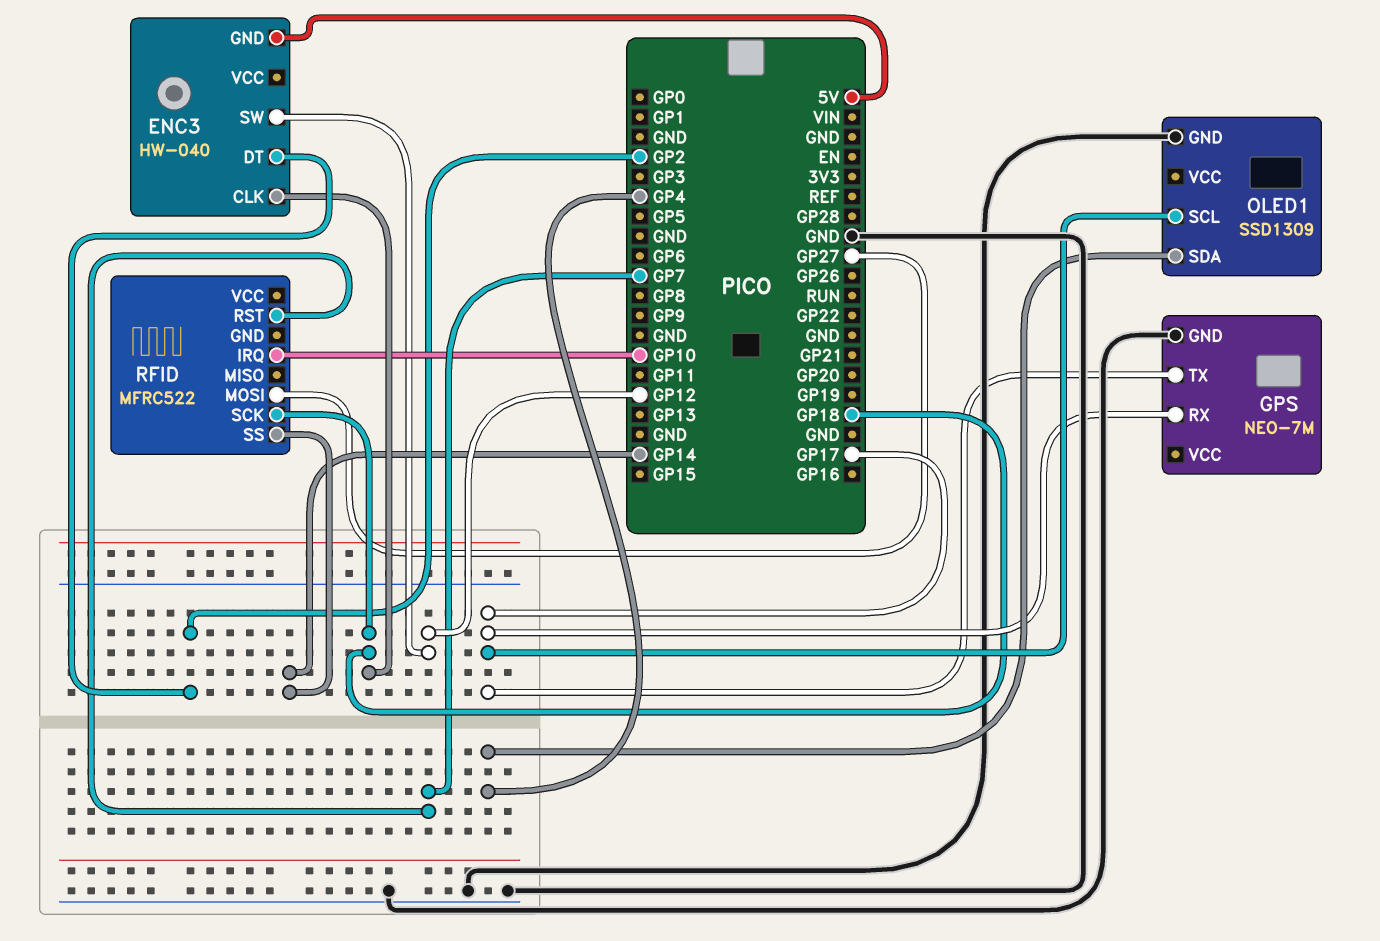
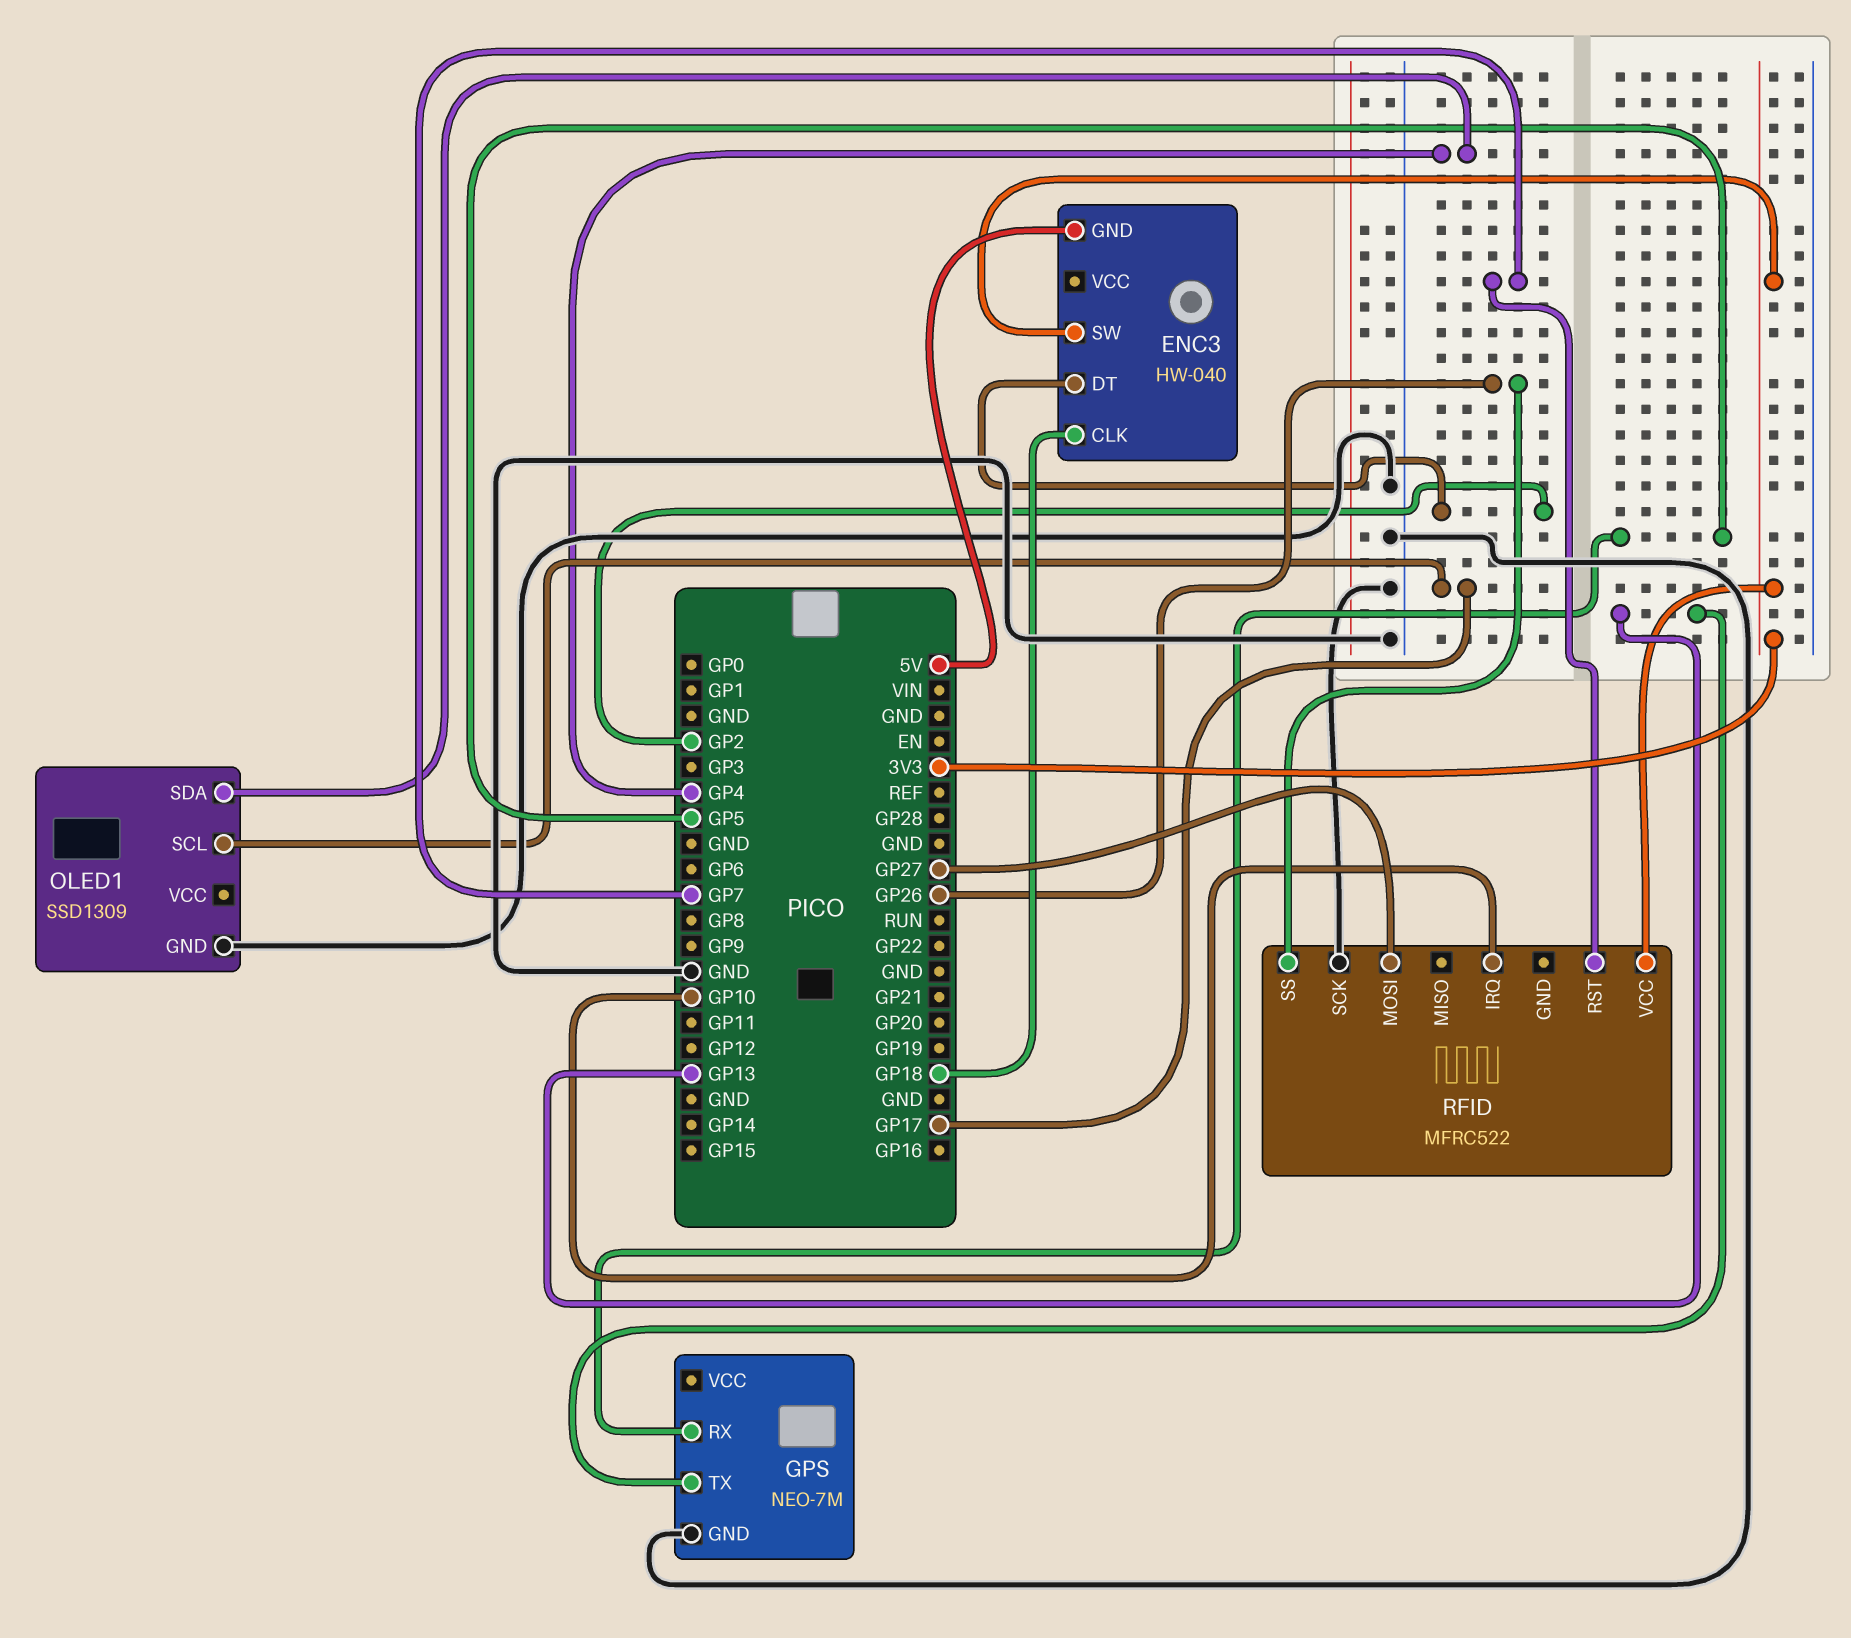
ENC3 pin SW: GP12 -> 3V3
GPS pin RX: GP17 -> GP5
GPS pin TX: GP17 -> GP13
RFID pin SCK: GP18 -> GND
RFID pin SS: GP14 -> GP26
RFID pin VCC: none -> 3V3

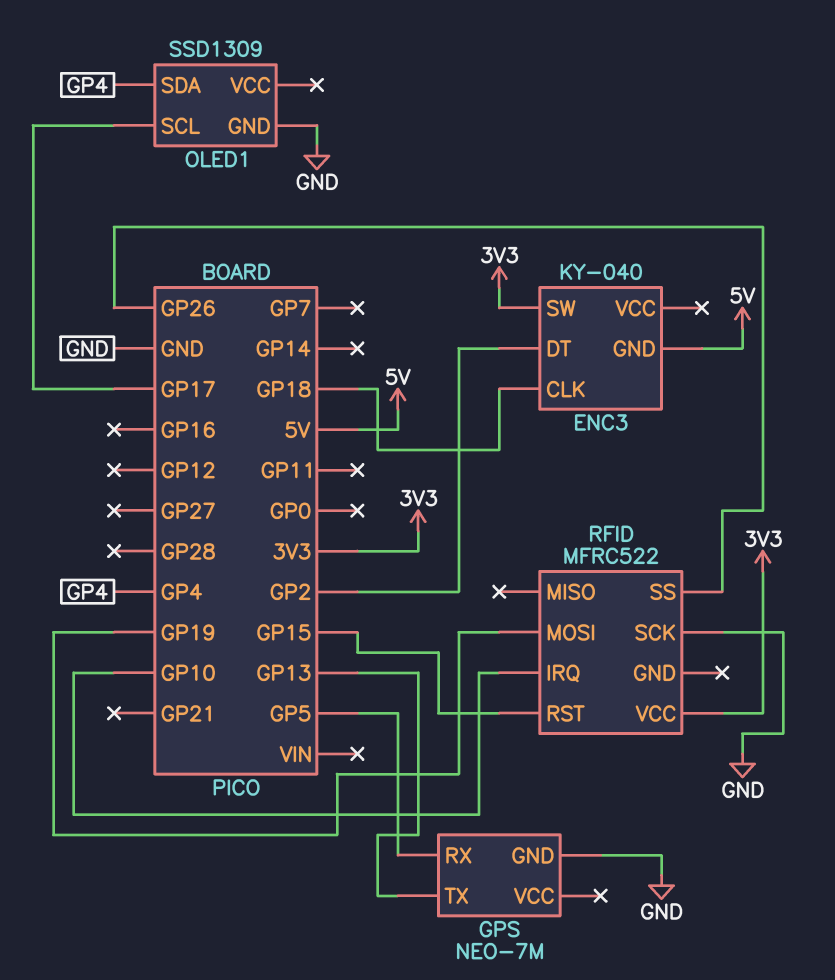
ENC3: HW-040 -> KY-040
RFID pin MOSI: GP27 -> GP19
RFID pin RST: GP7 -> GP15

